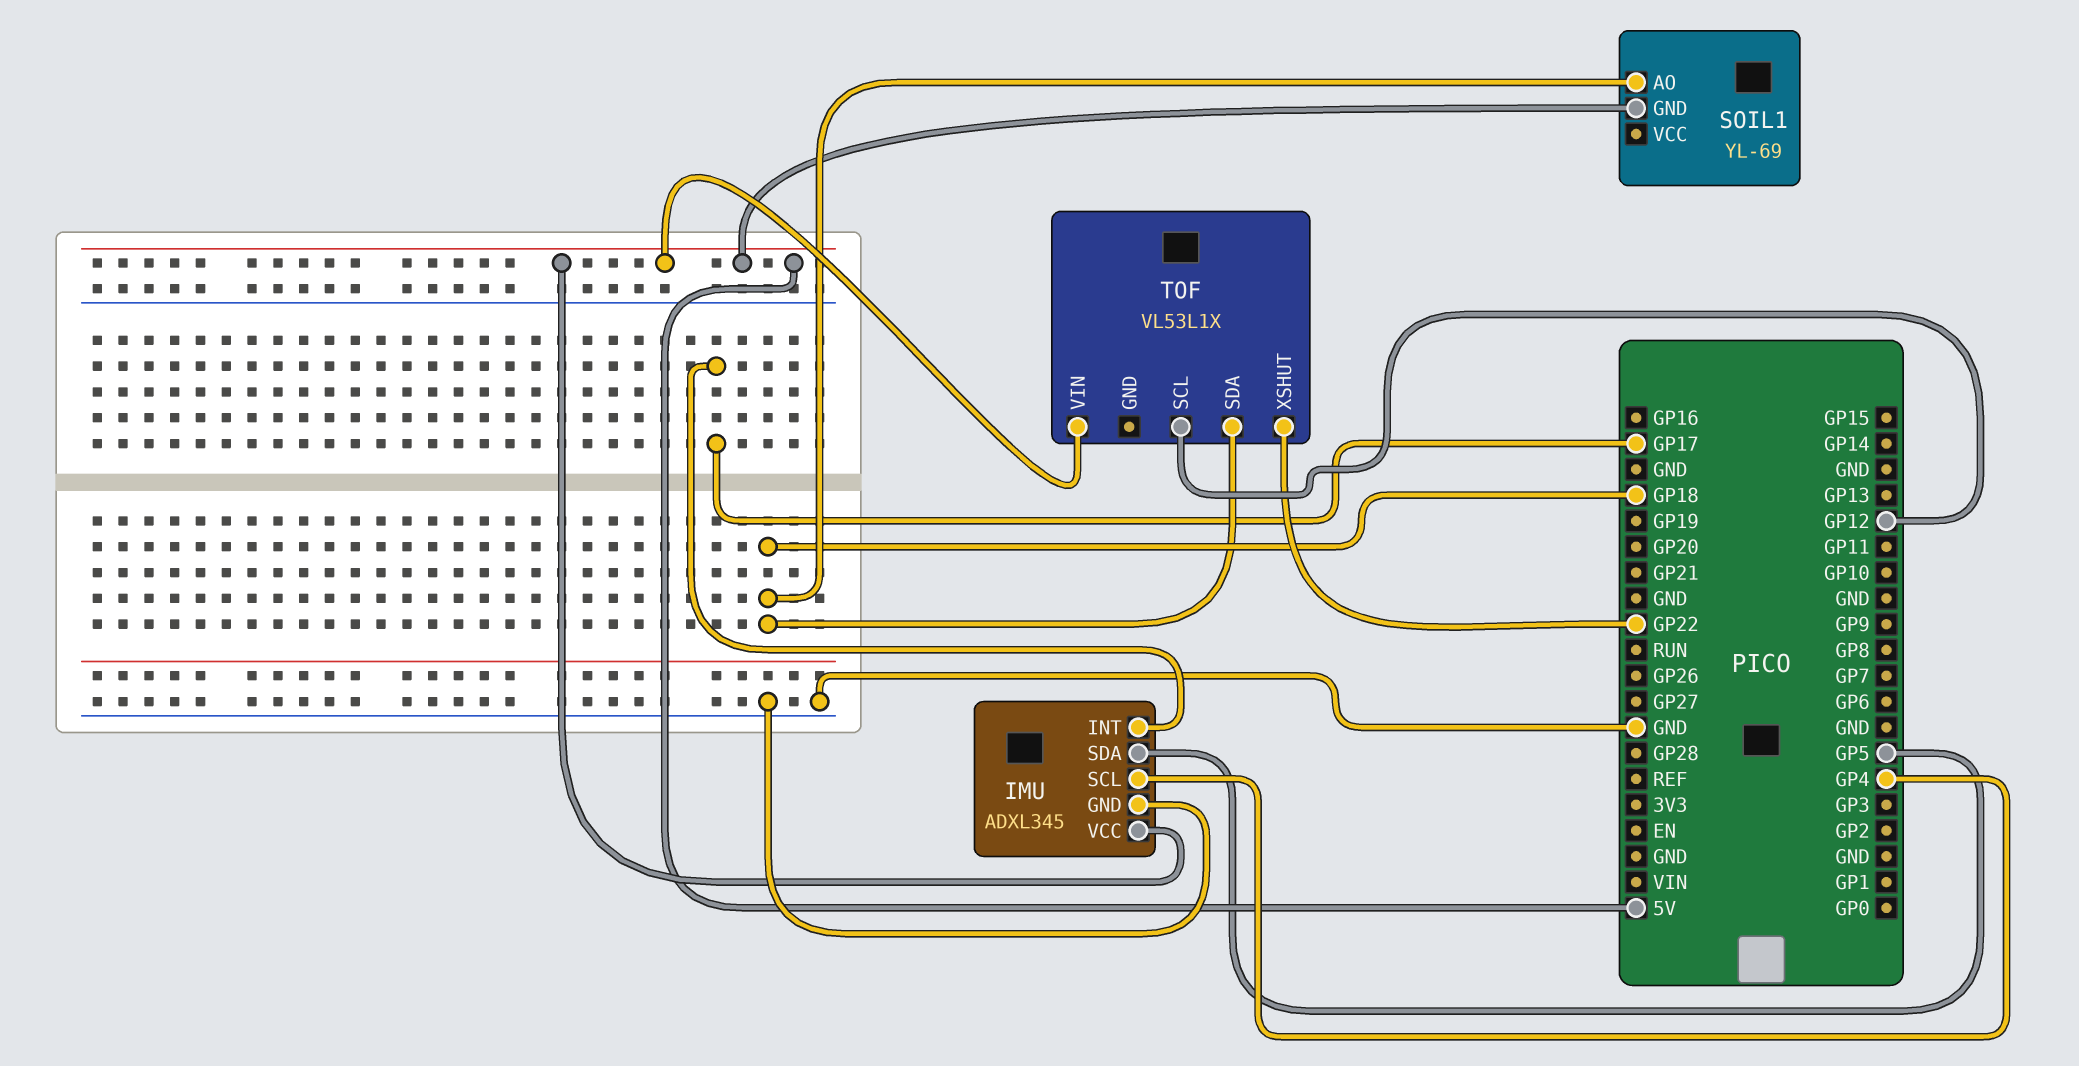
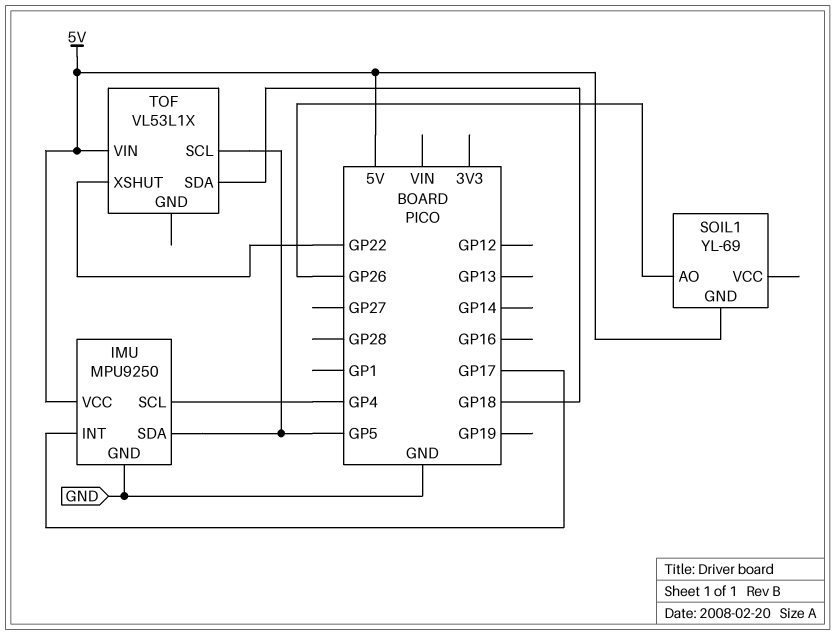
IMU: ADXL345 -> MPU9250
SOIL1 pin AO: GP18 -> GP26
TOF pin SCL: GP12 -> GP5

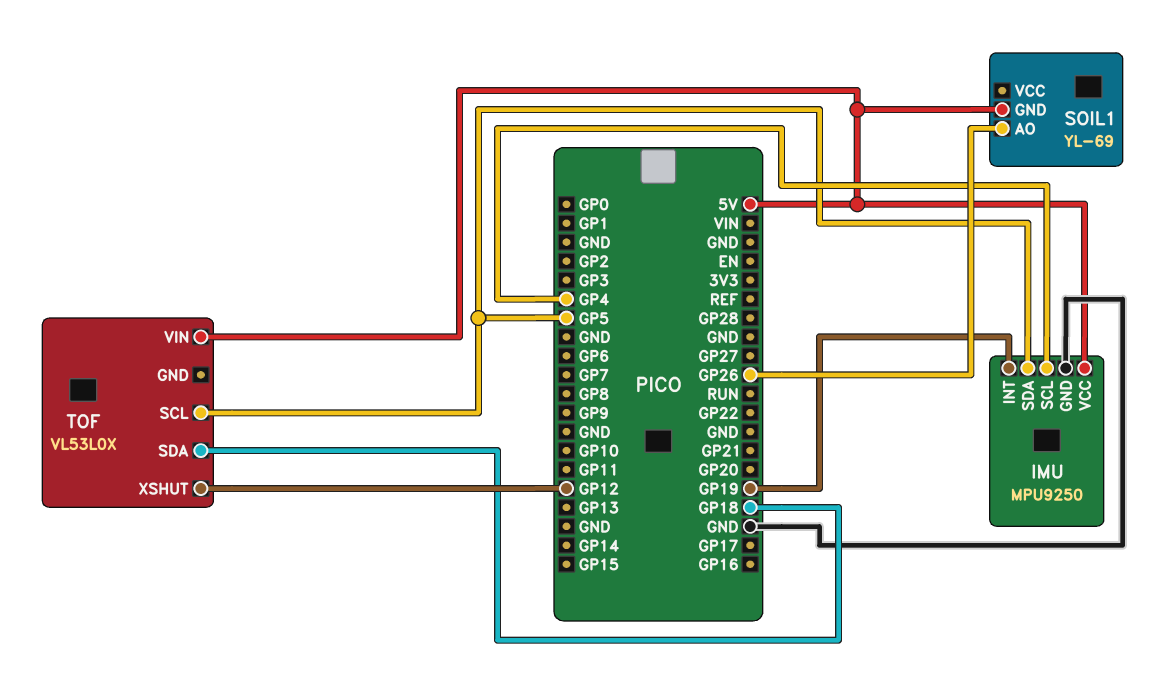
IMU pin INT: GP17 -> GP19
TOF: VL53L1X -> VL53L0X
TOF pin XSHUT: GP22 -> GP12

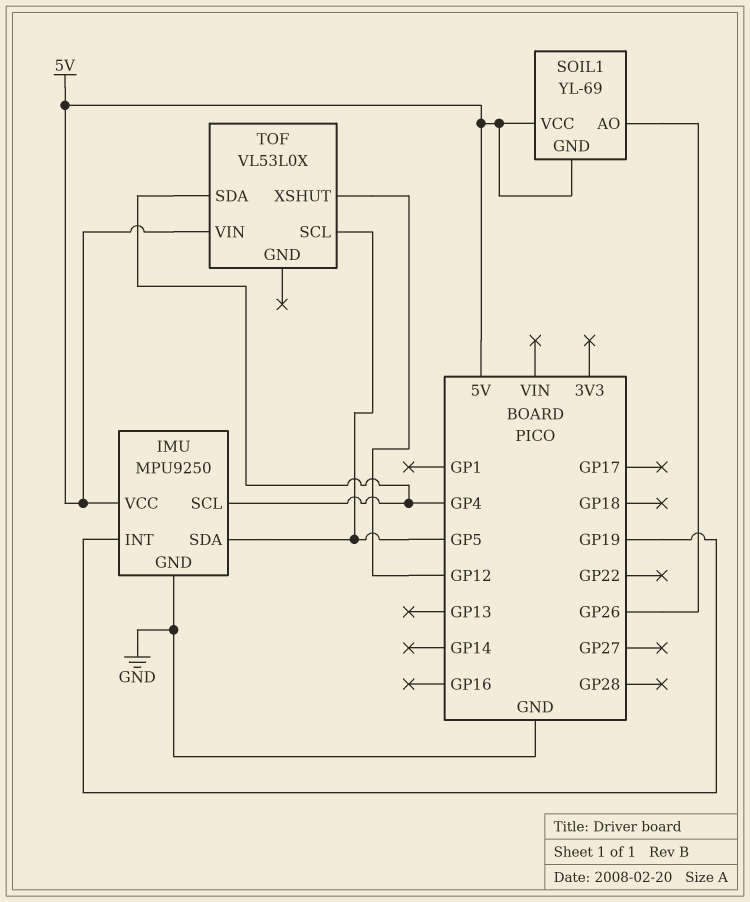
SOIL1 pin VCC: none -> 5V
TOF pin SDA: GP18 -> GP4

